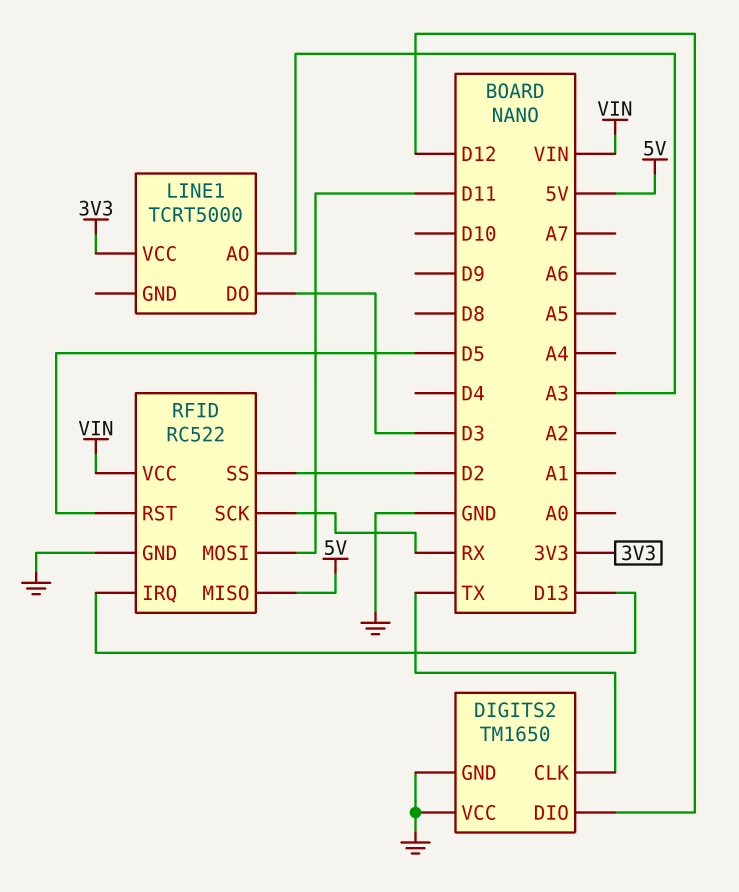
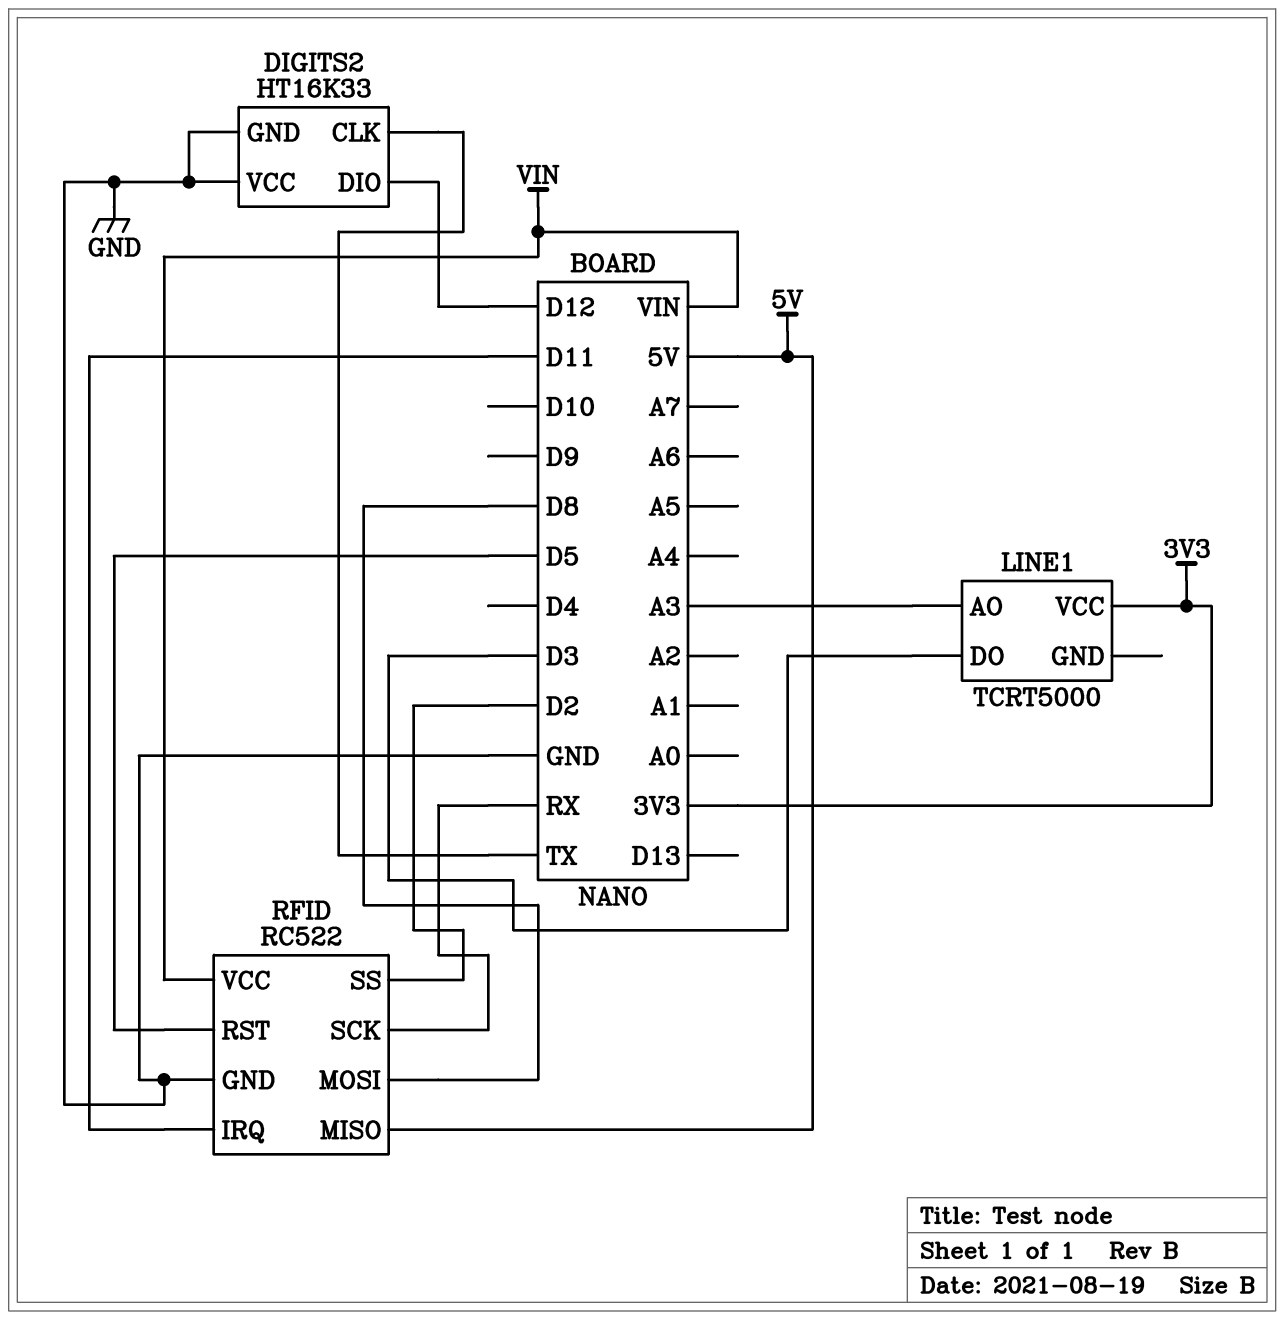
DIGITS2: TM1650 -> HT16K33
RFID pin IRQ: D13 -> D11
RFID pin MOSI: D11 -> D8

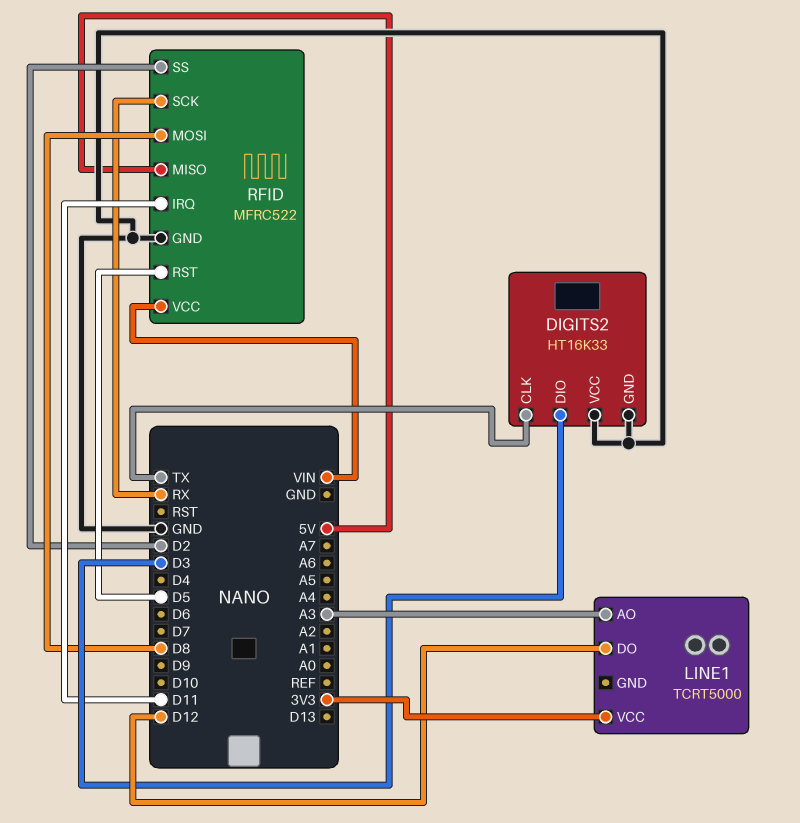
DIGITS2 pin DIO: D12 -> D3
LINE1 pin DO: D3 -> D12
RFID: RC522 -> MFRC522

